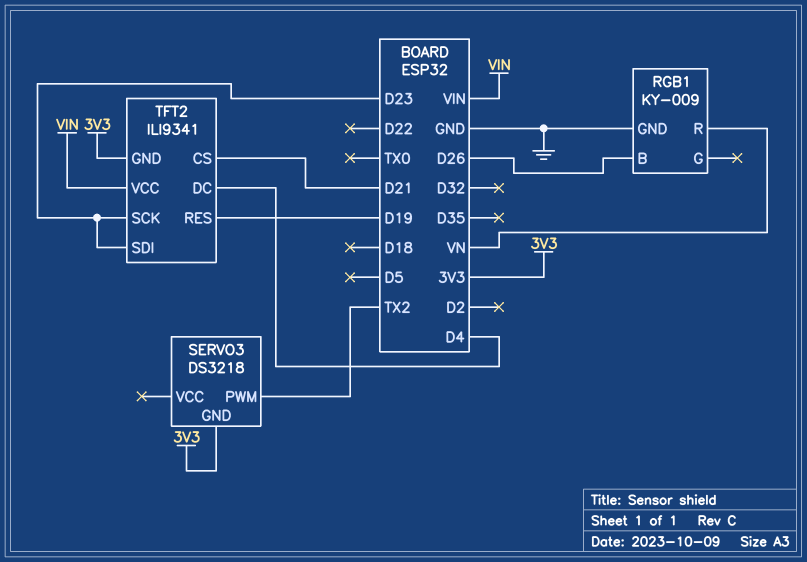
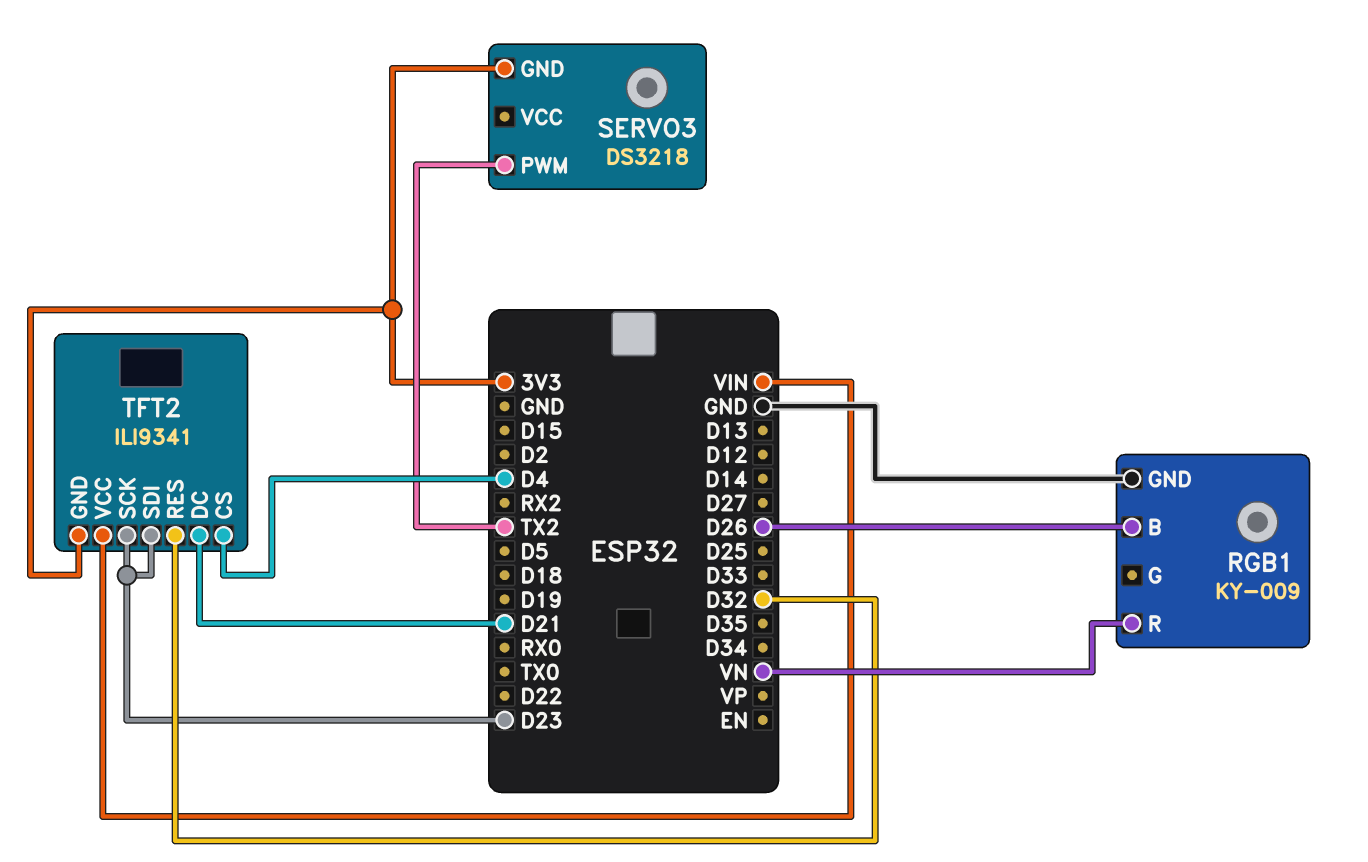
TFT2 pin CS: D21 -> D4
TFT2 pin DC: D4 -> D21
TFT2 pin RES: D19 -> D32

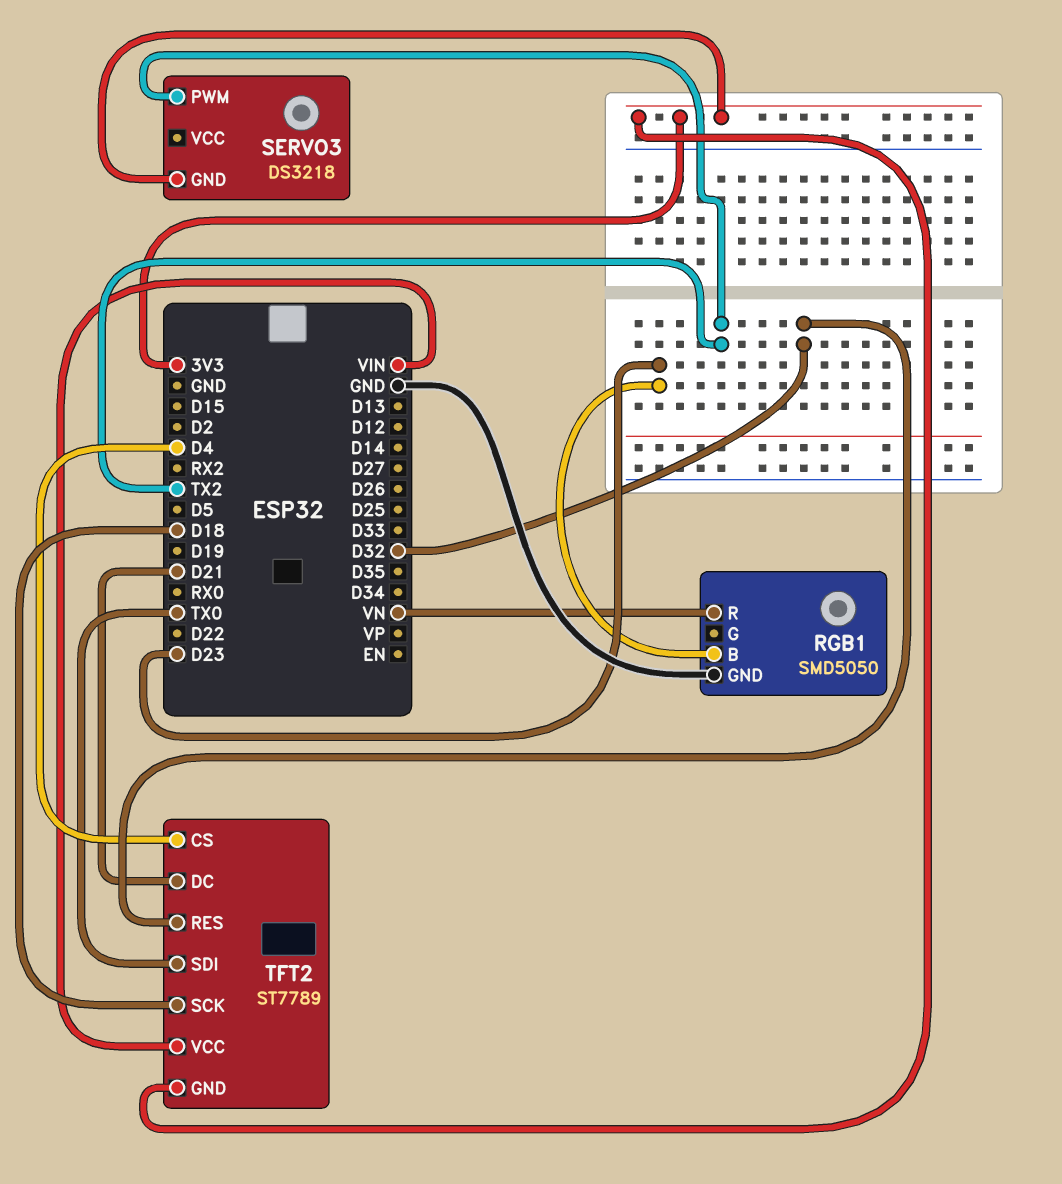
RGB1: KY-009 -> SMD5050
RGB1 pin B: D26 -> D23
TFT2: ILI9341 -> ST7789
TFT2 pin SCK: D23 -> D18
TFT2 pin SDI: D23 -> TX0

